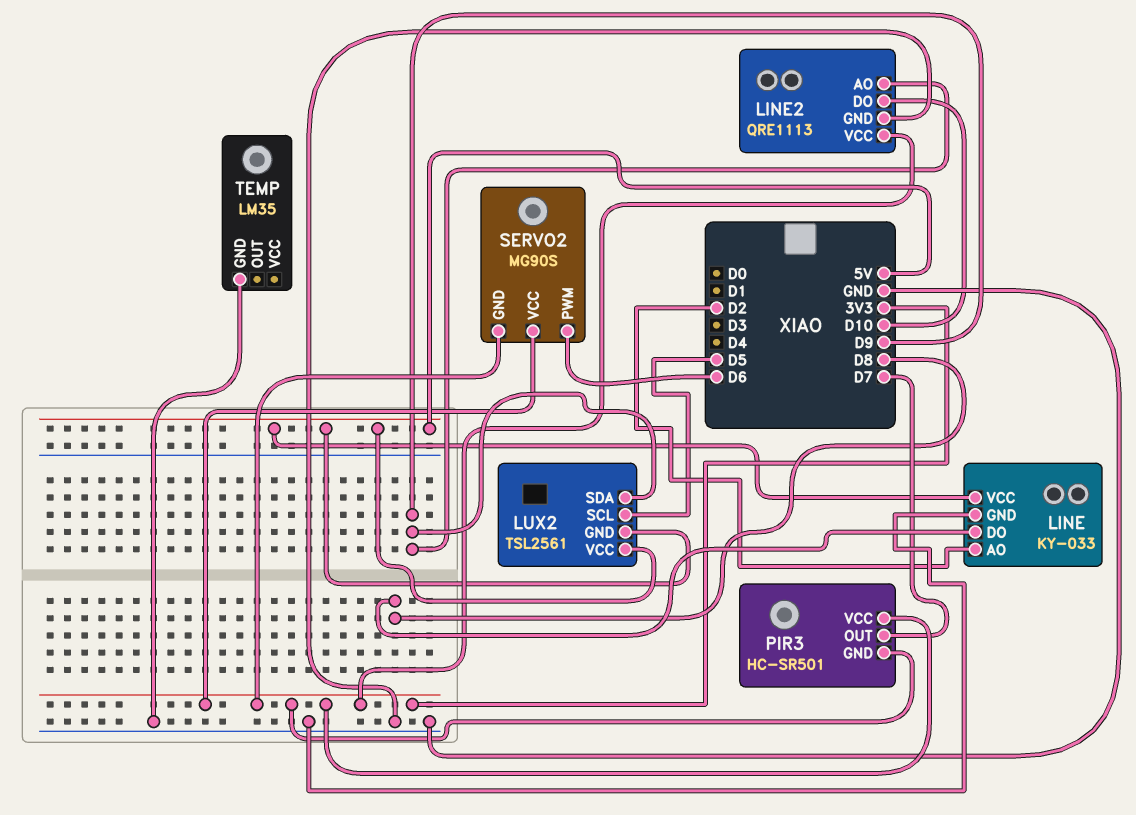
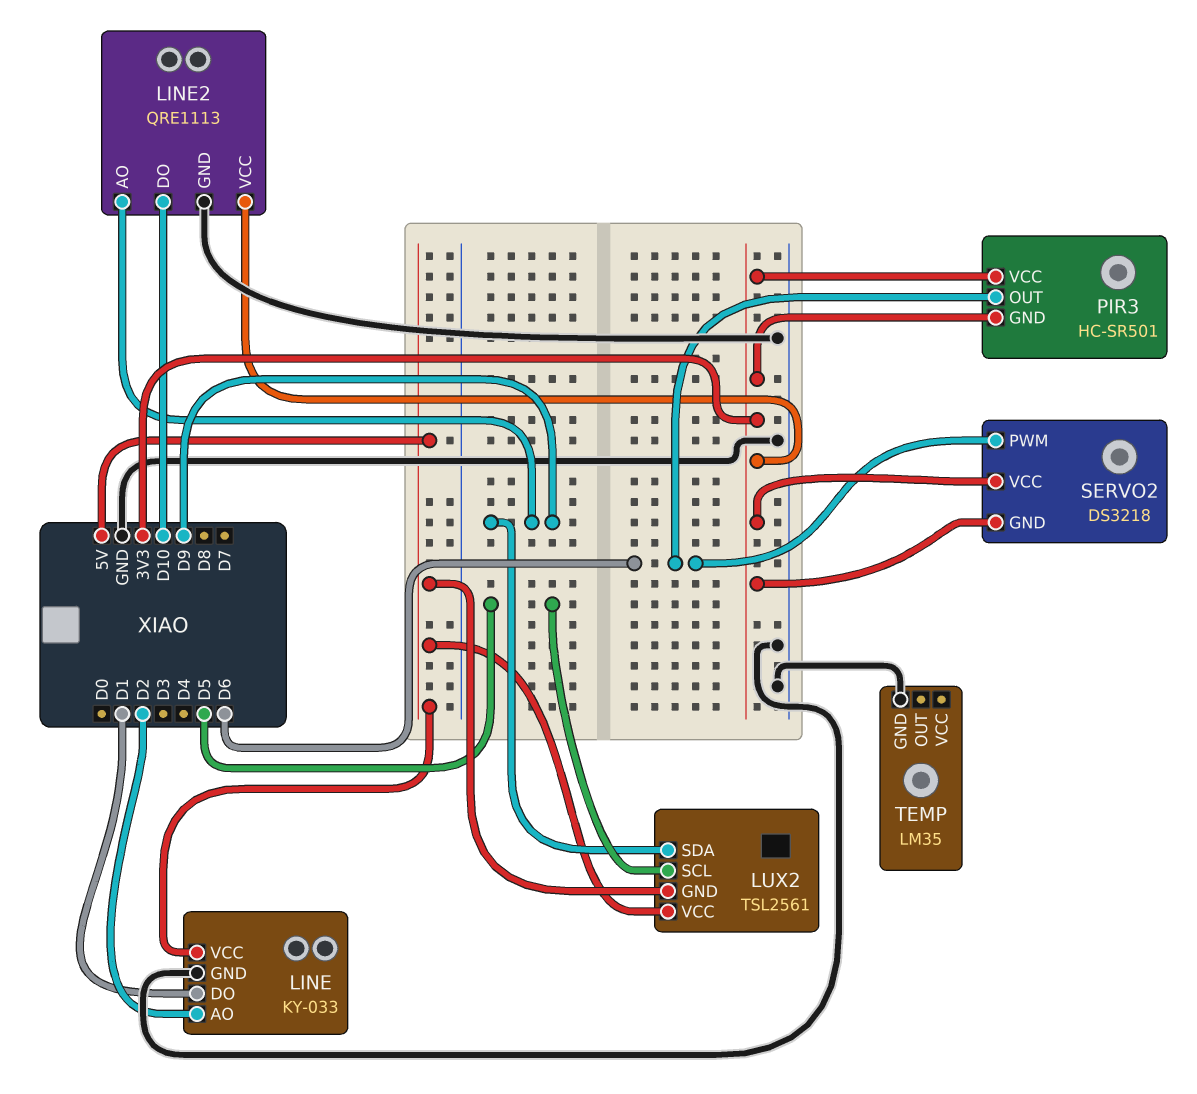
LINE pin DO: D8 -> D1
PIR3 pin OUT: D7 -> D6
SERVO2: MG90S -> DS3218

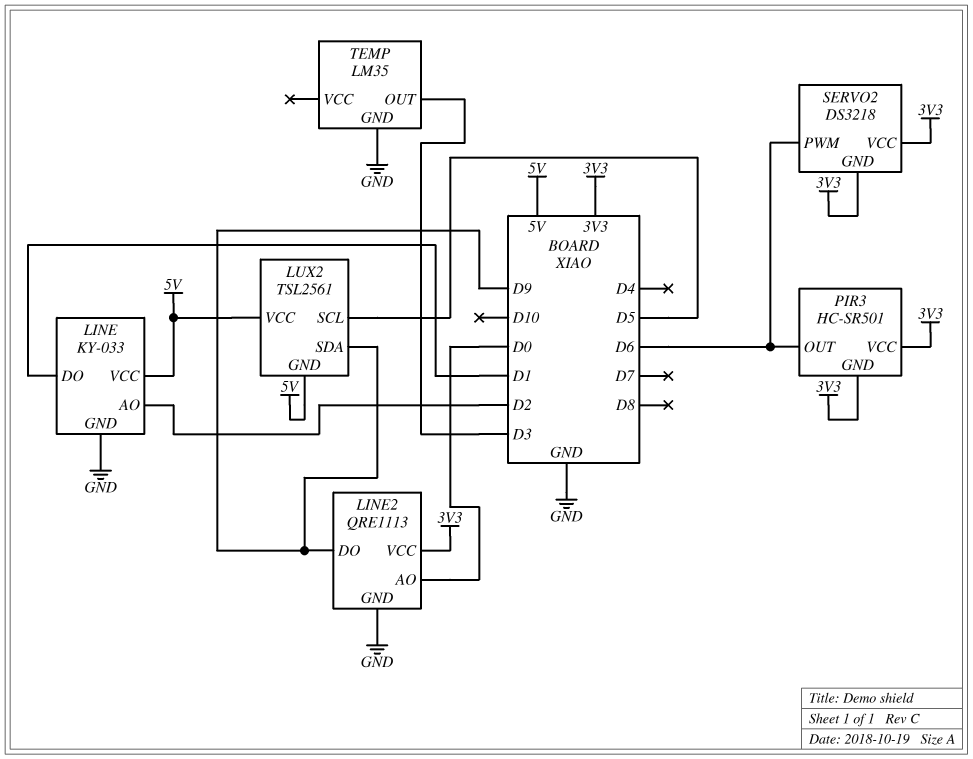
LINE2 pin AO: D9 -> D0
LINE2 pin DO: D10 -> D9
TEMP pin OUT: none -> D3

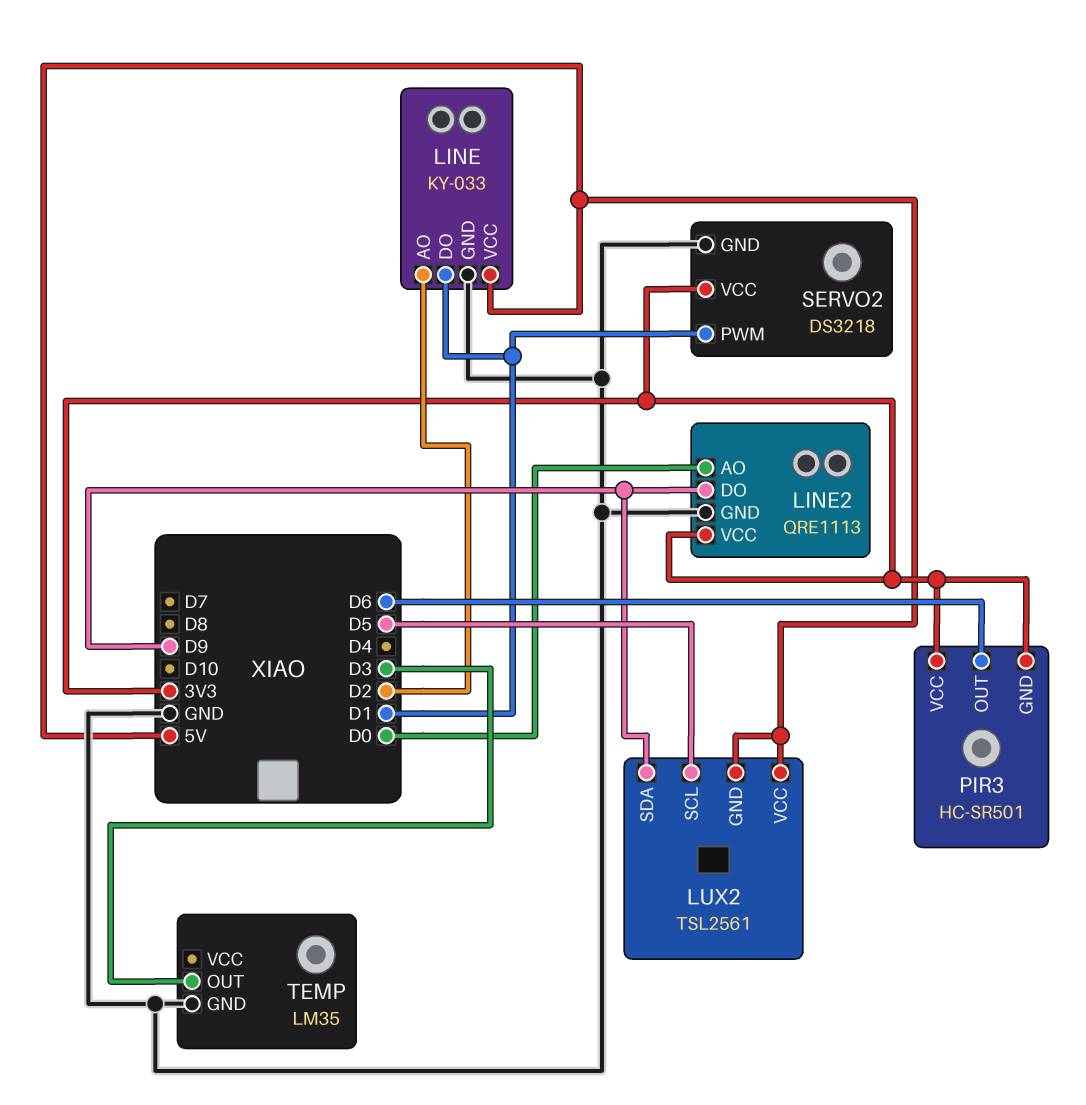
SERVO2 pin GND: 3V3 -> GND
SERVO2 pin PWM: D6 -> D1

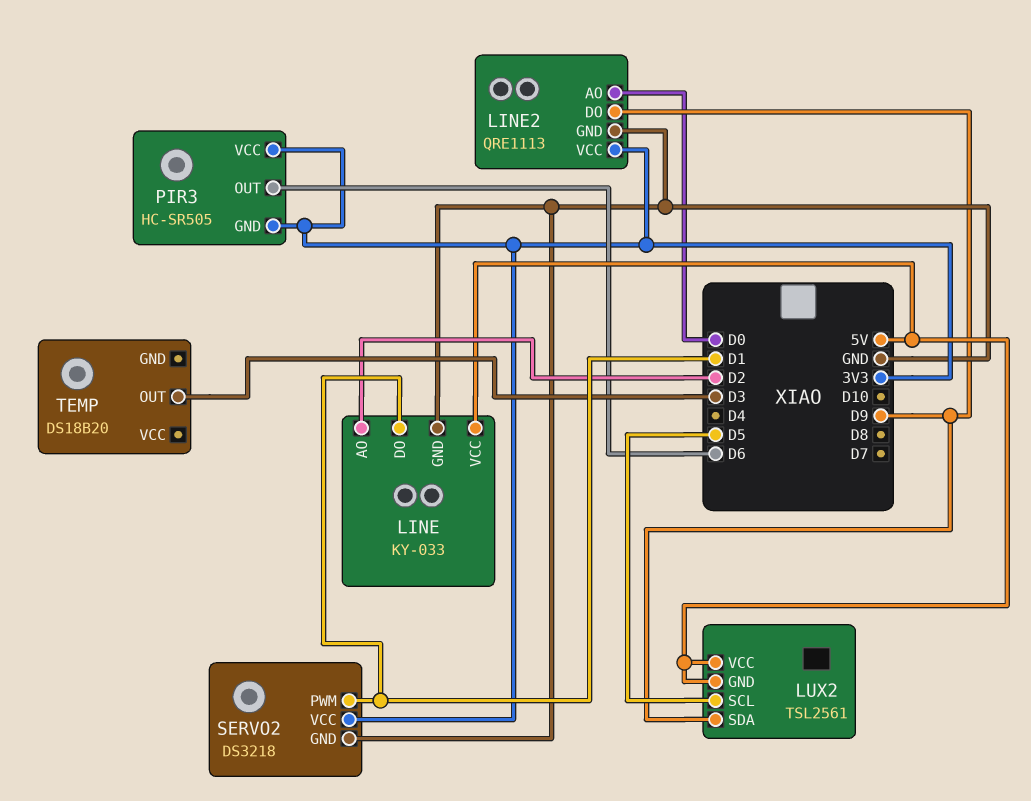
PIR3: HC-SR501 -> HC-SR505
TEMP: LM35 -> DS18B20
TEMP pin GND: GND -> none

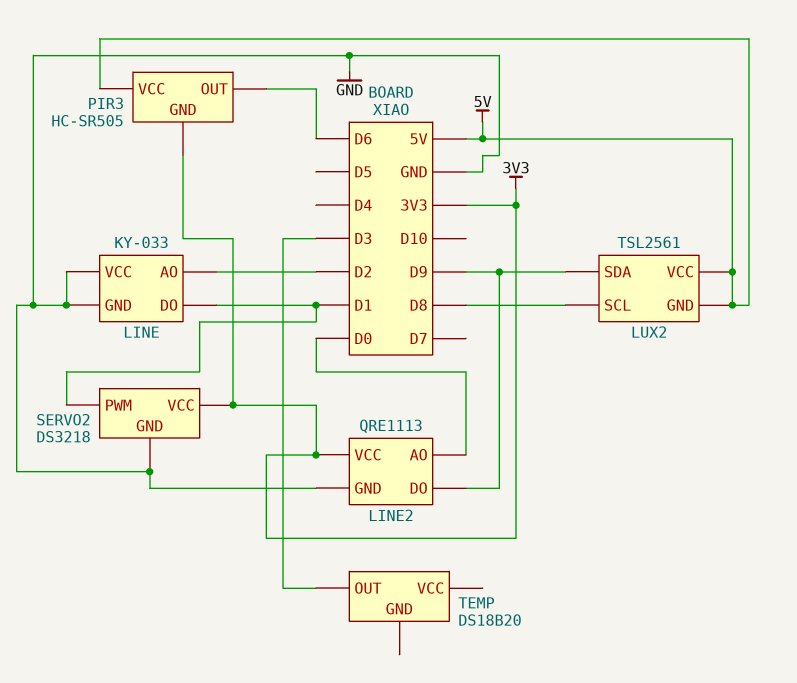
LINE pin VCC: 5V -> GND
LUX2 pin SCL: D5 -> D8
PIR3 pin VCC: 3V3 -> 5V

